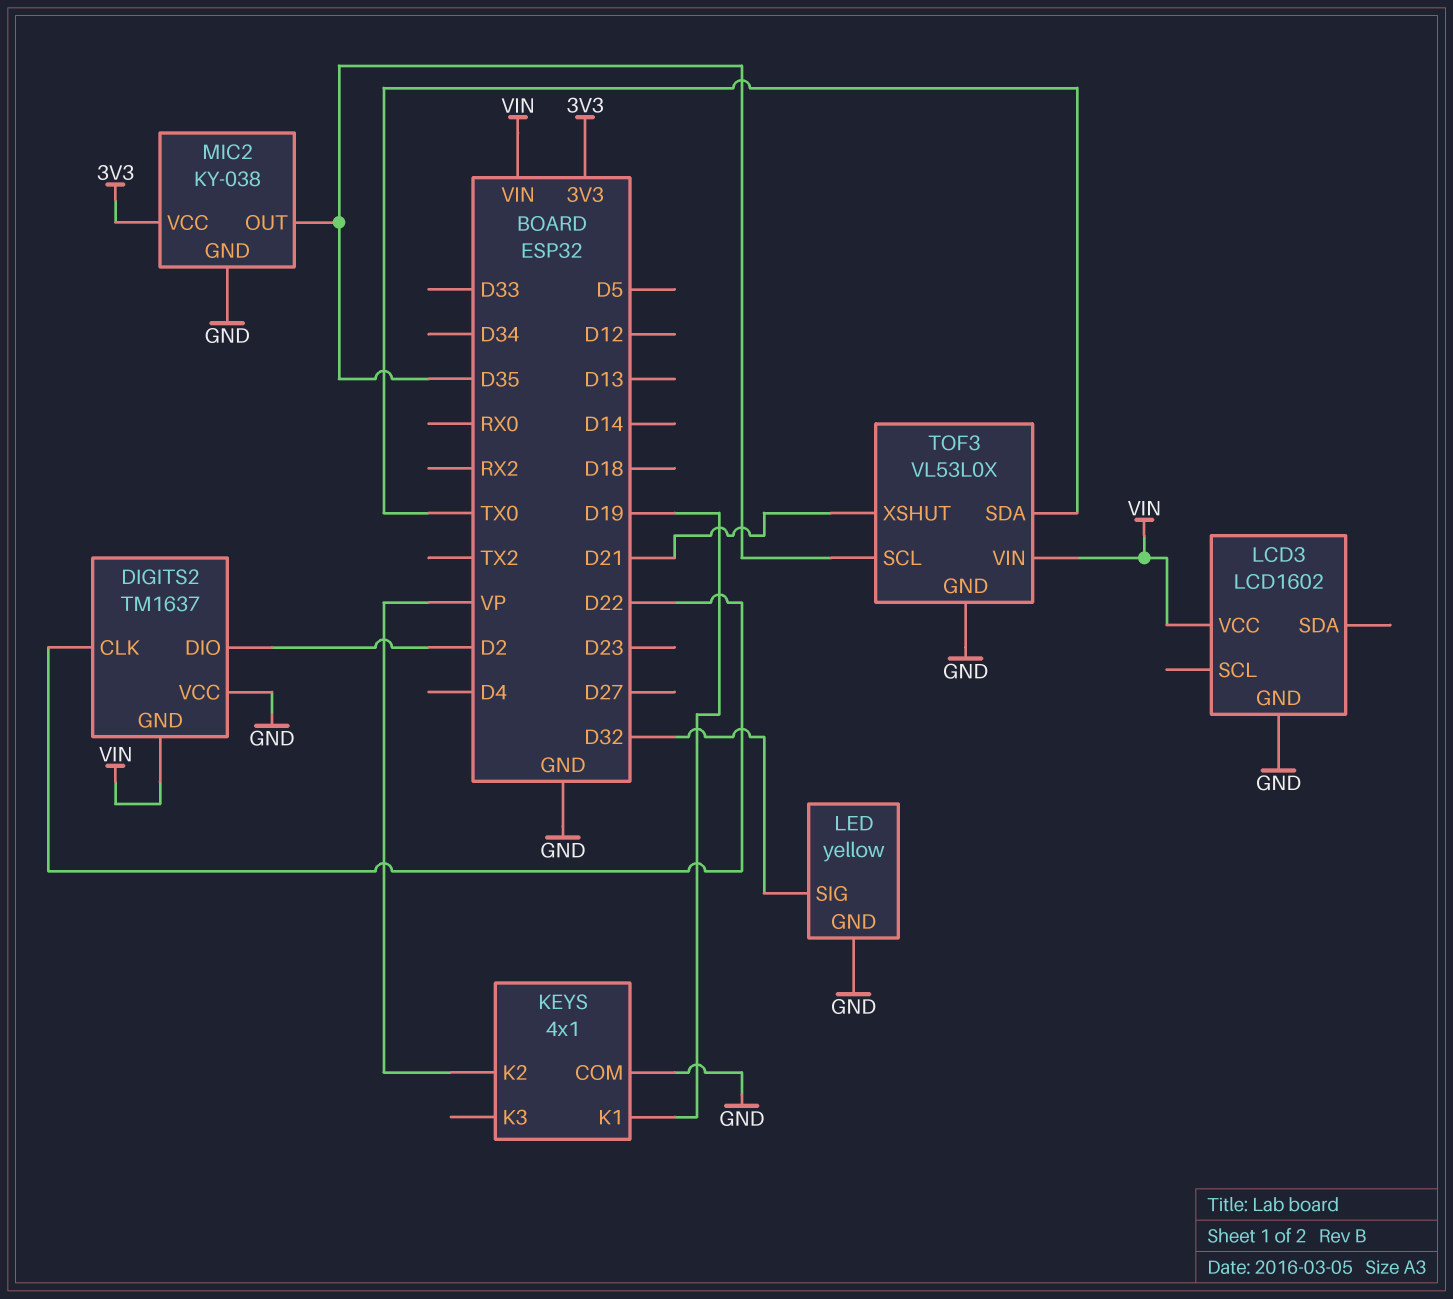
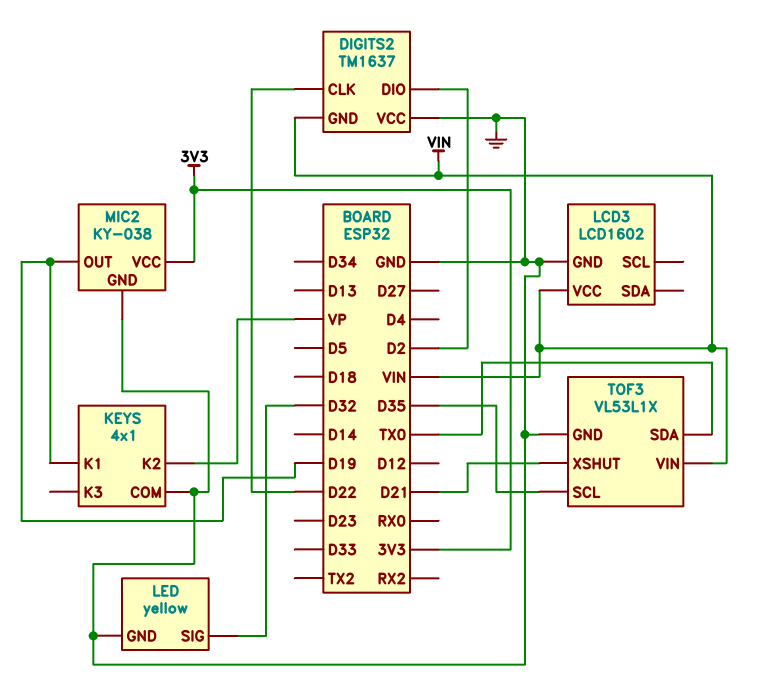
MIC2 pin OUT: D35 -> D19
TOF3: VL53L0X -> VL53L1X

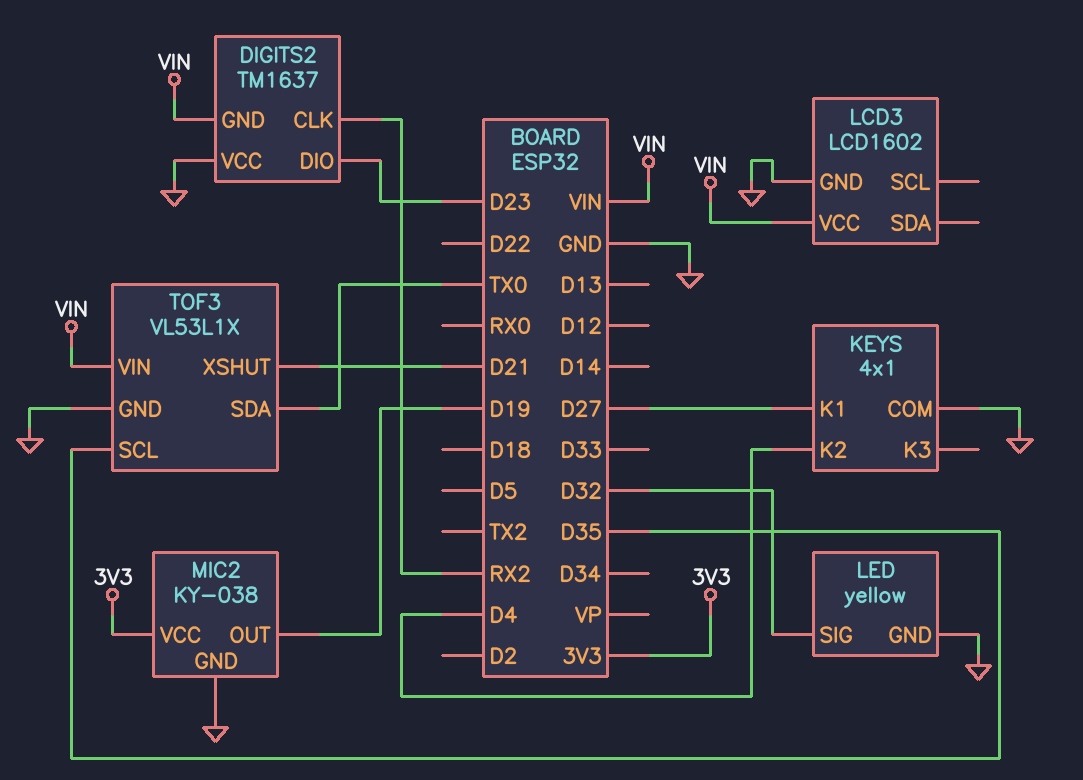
DIGITS2 pin CLK: D22 -> RX2
DIGITS2 pin DIO: D2 -> D23
KEYS pin K1: D19 -> D27
KEYS pin K2: VP -> D4

